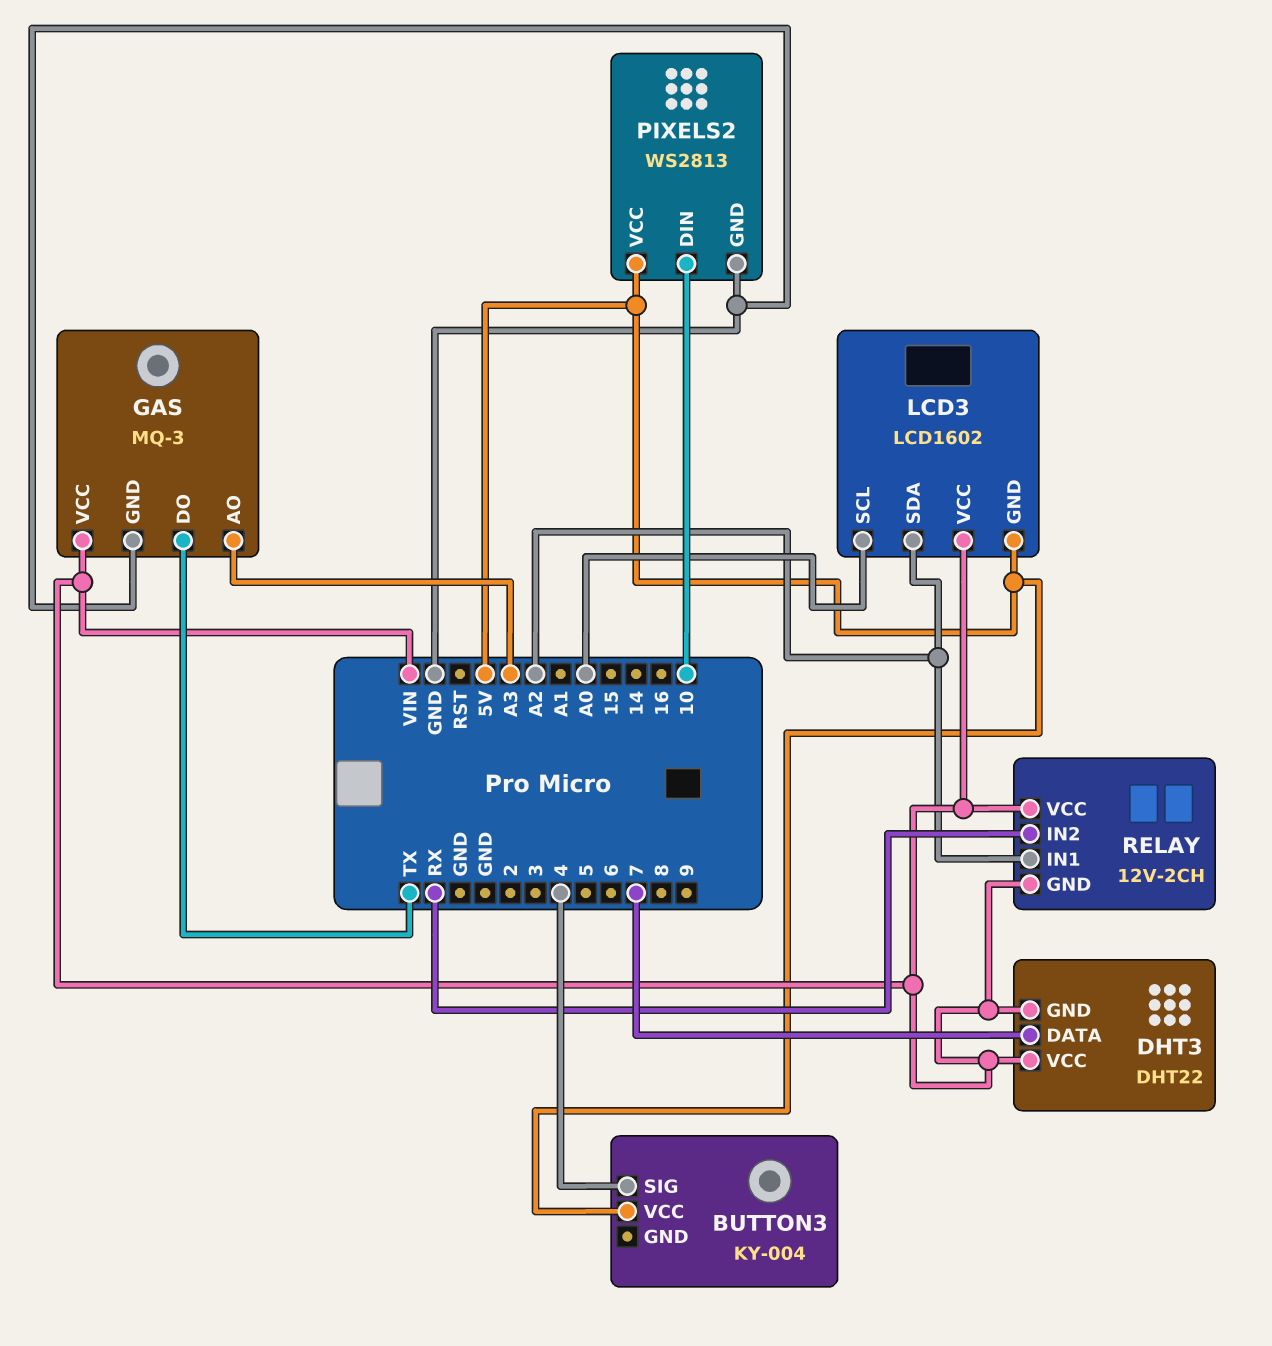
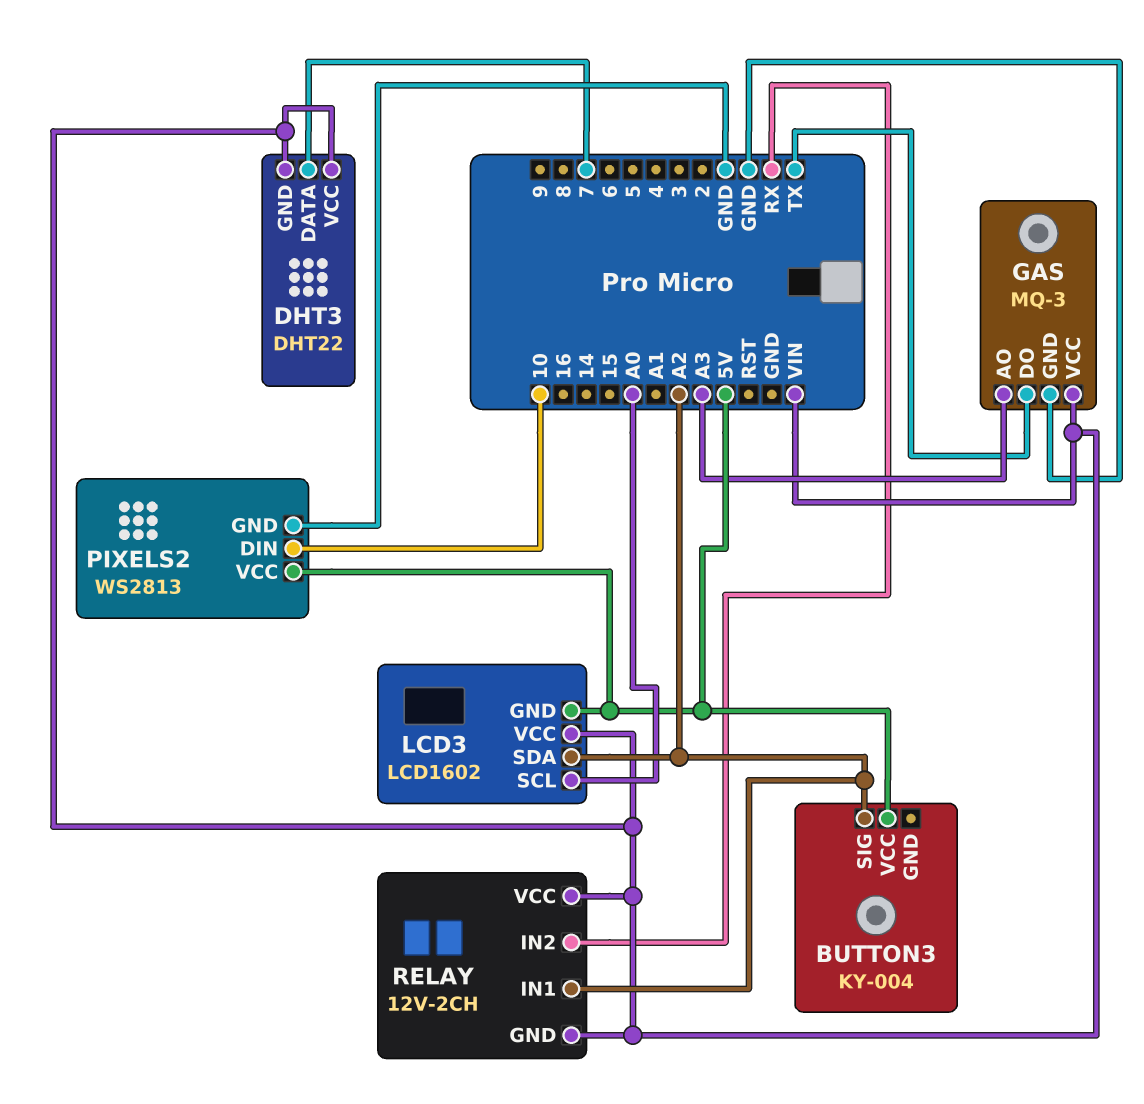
BUTTON3 pin SIG: 4 -> A2

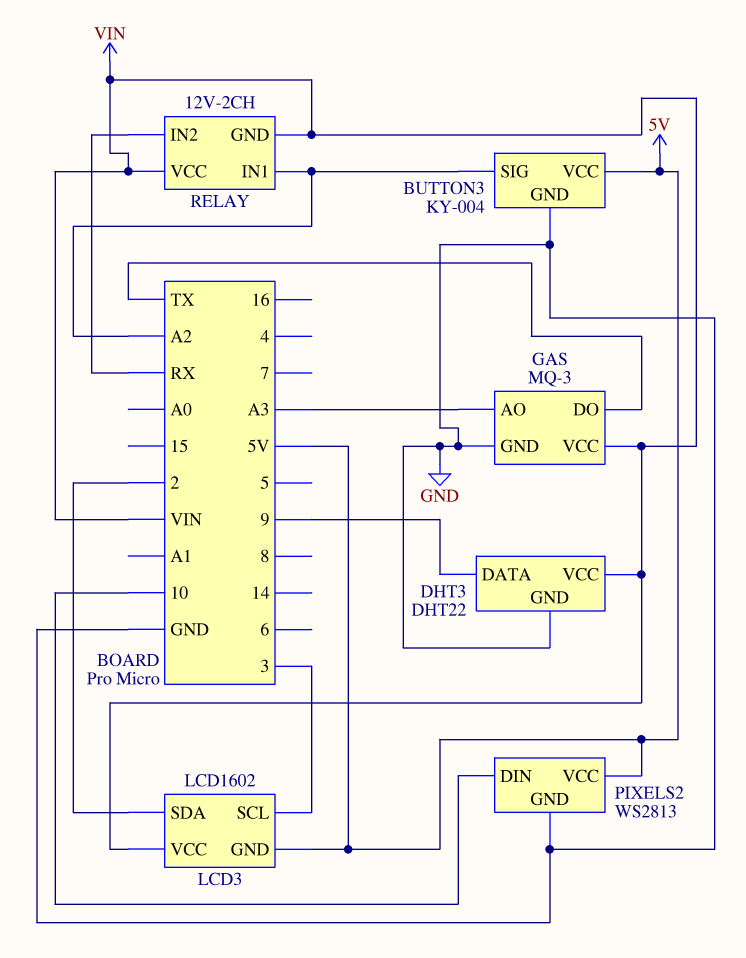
BUTTON3 pin GND: none -> GND
DHT3 pin DATA: 7 -> 9
DHT3 pin GND: VIN -> GND
LCD3 pin SCL: A0 -> 3
LCD3 pin SDA: A2 -> 2

